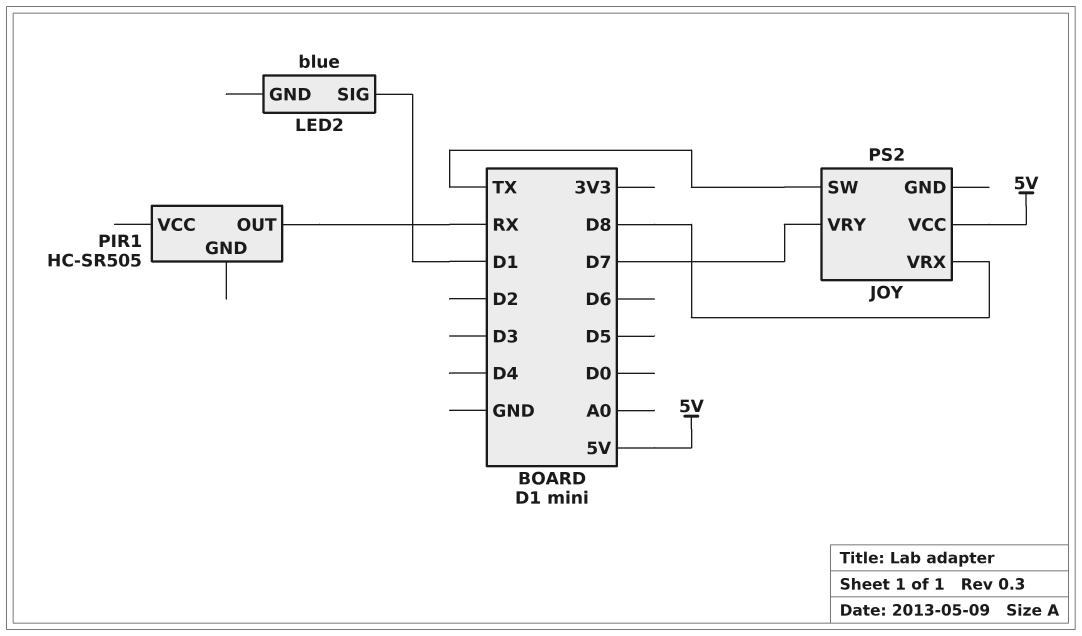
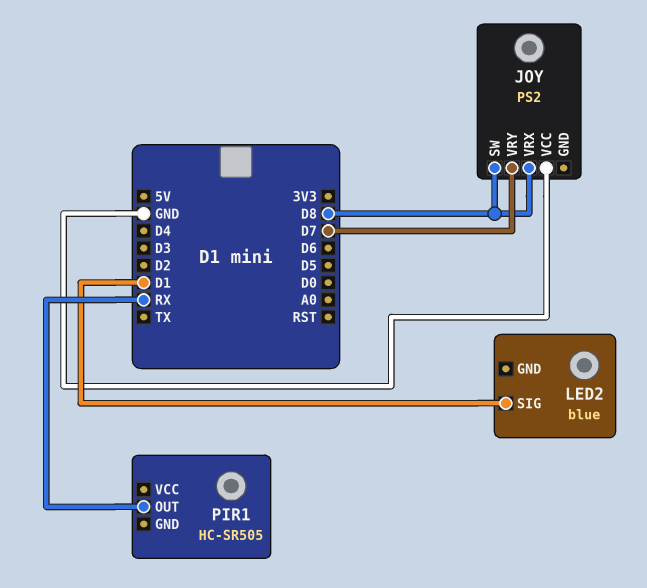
JOY pin SW: TX -> D8
JOY pin VCC: 5V -> GND

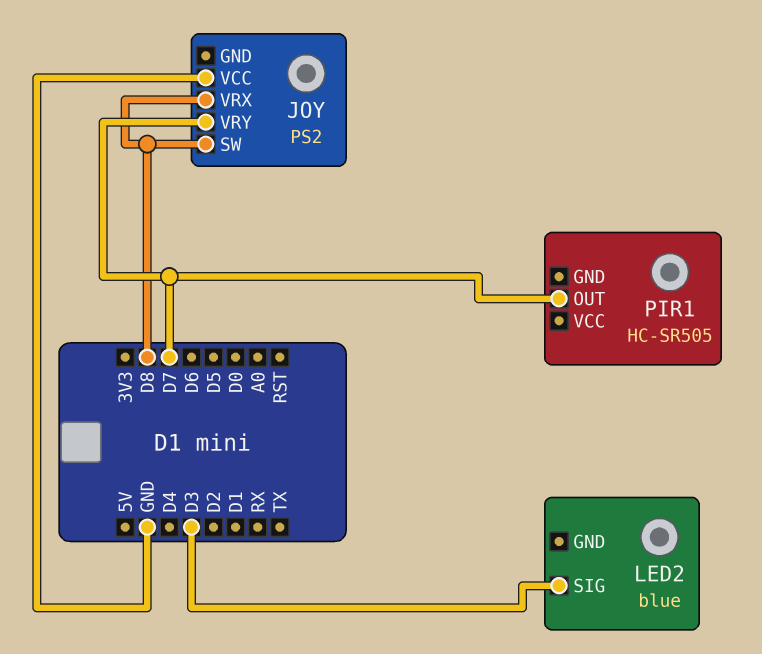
LED2 pin SIG: D1 -> D3
PIR1 pin OUT: RX -> D7

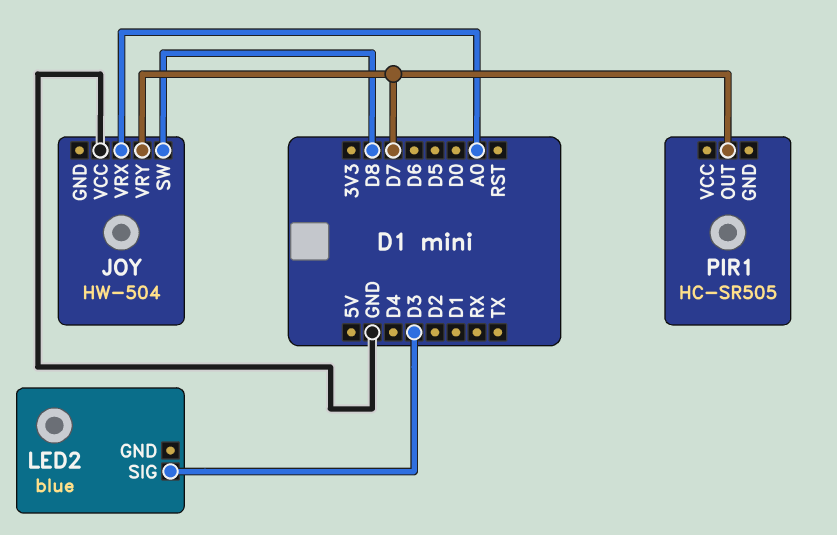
JOY: PS2 -> HW-504
JOY pin VRX: D8 -> A0

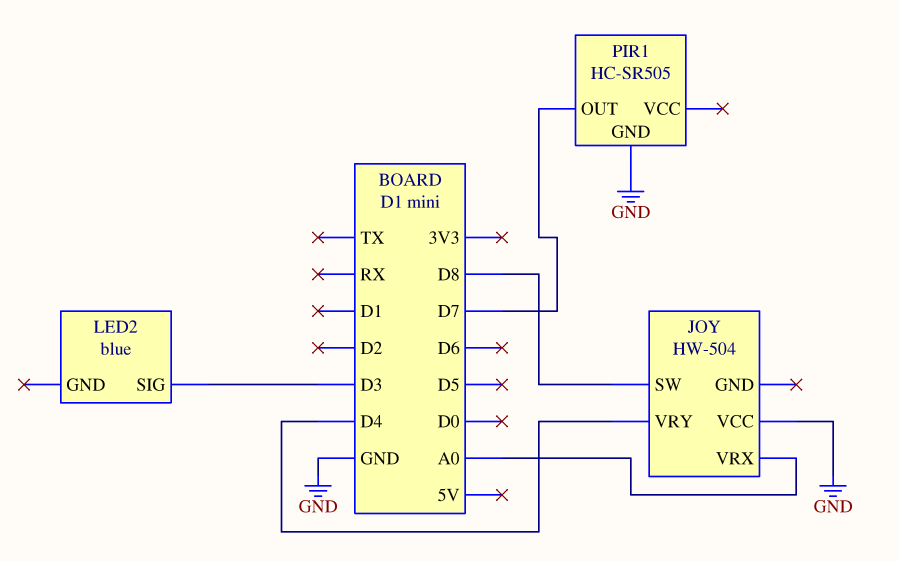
JOY pin VRY: D7 -> D4
PIR1 pin GND: none -> GND

